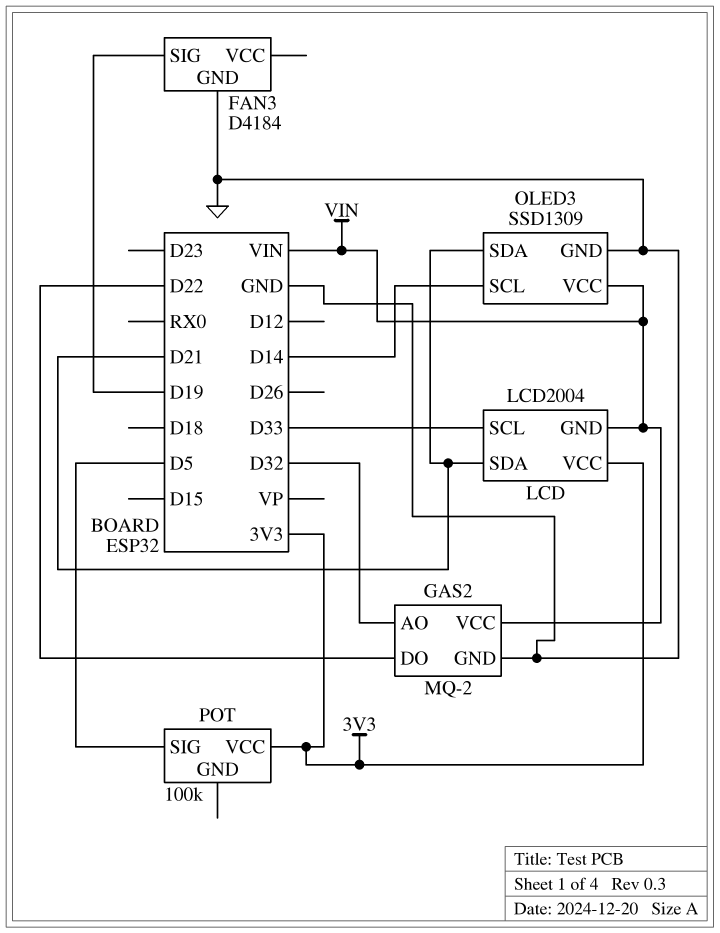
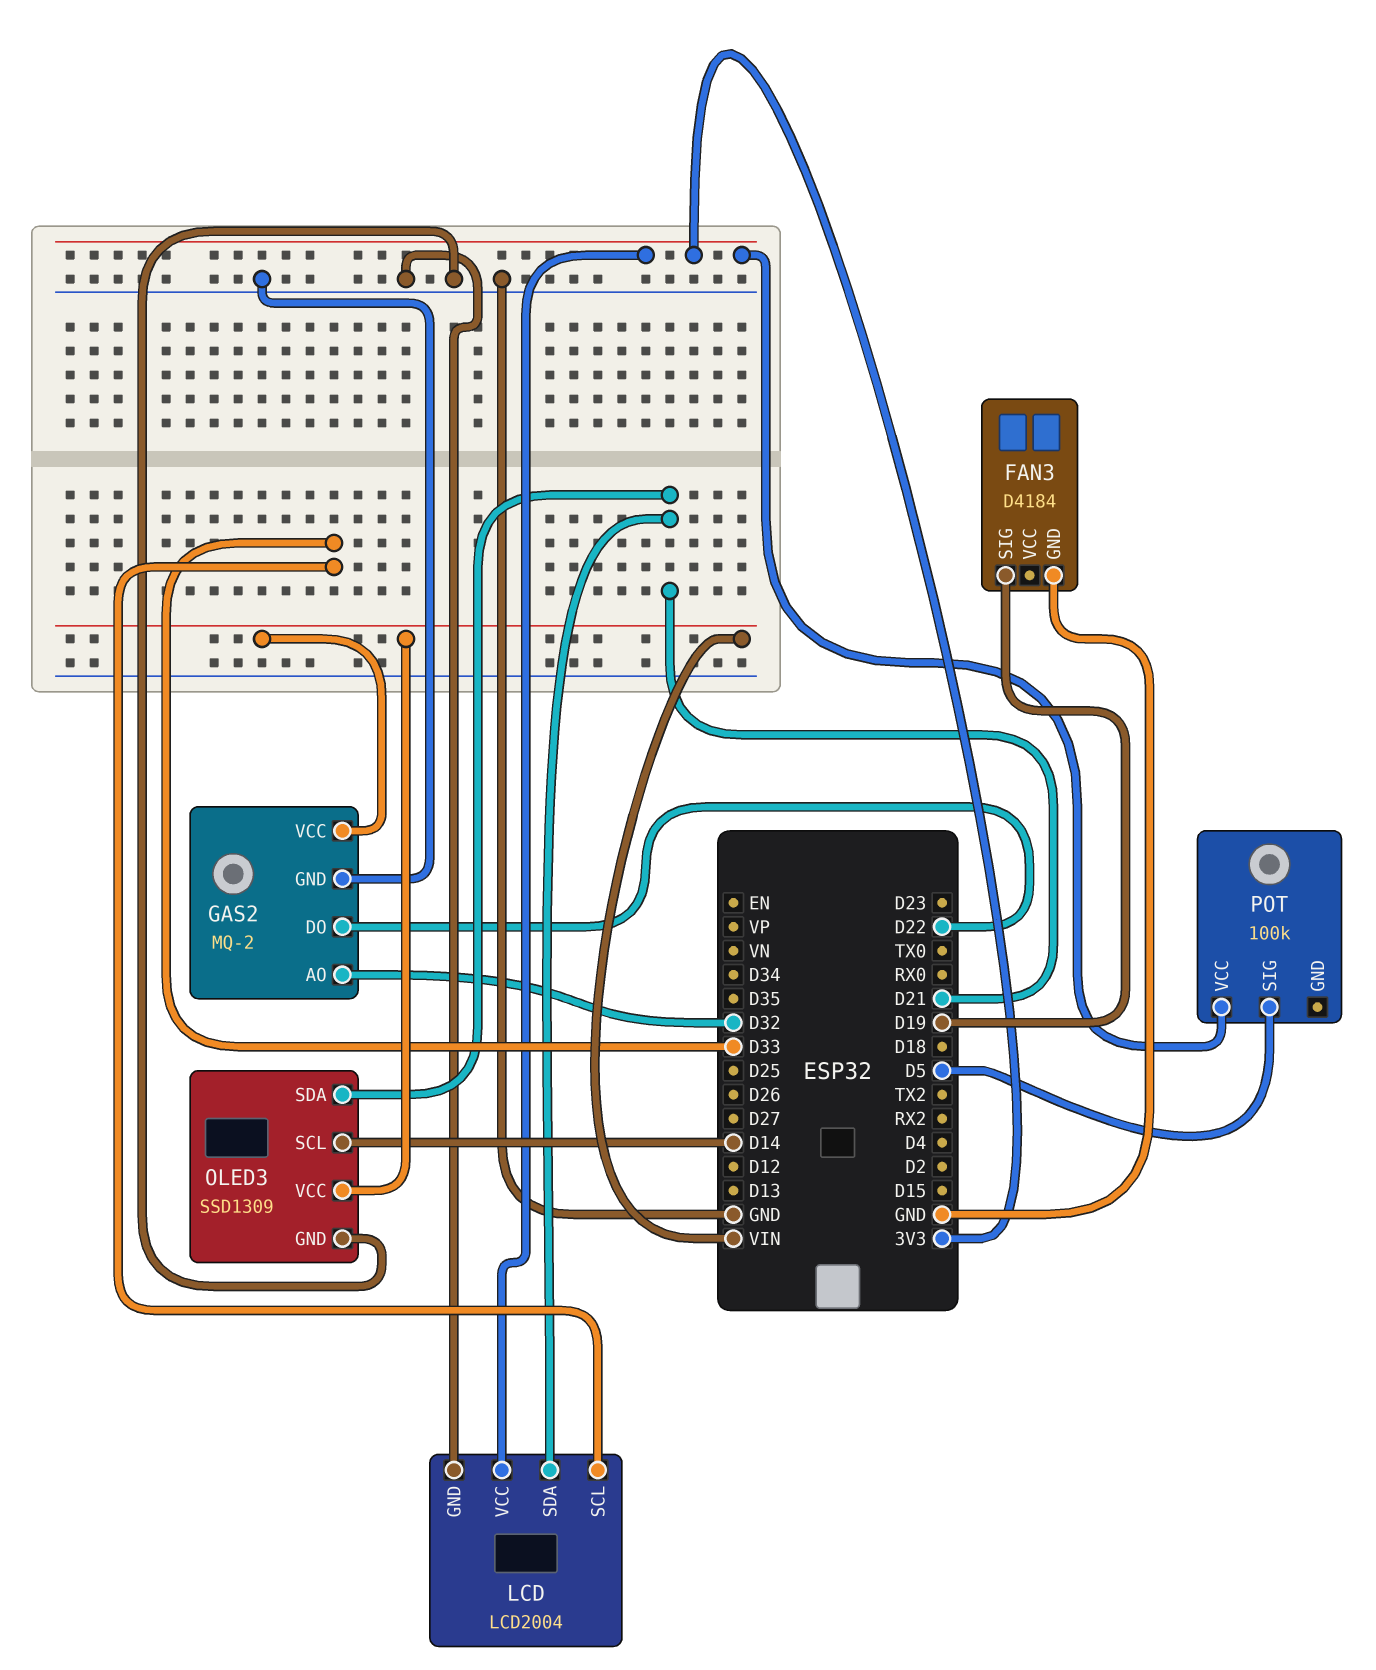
LCD pin GND: VIN -> GND

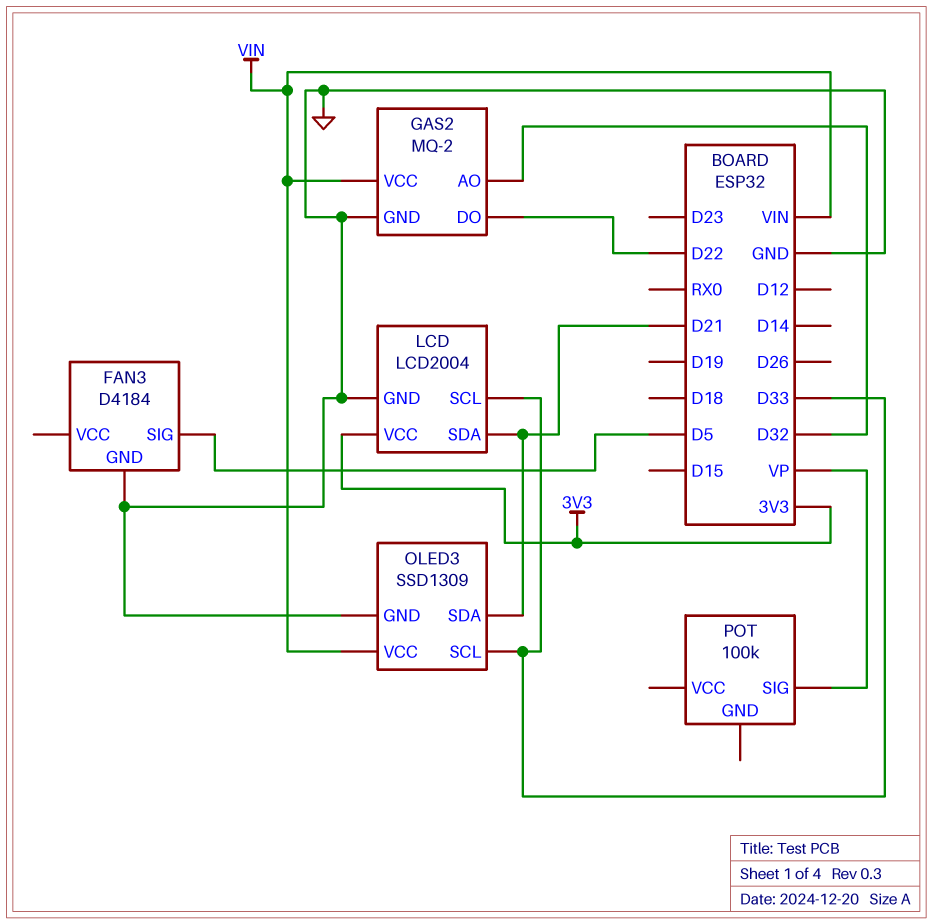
FAN3 pin SIG: D19 -> D5
OLED3 pin SCL: D14 -> D33
POT pin SIG: D5 -> VP
POT pin VCC: 3V3 -> none

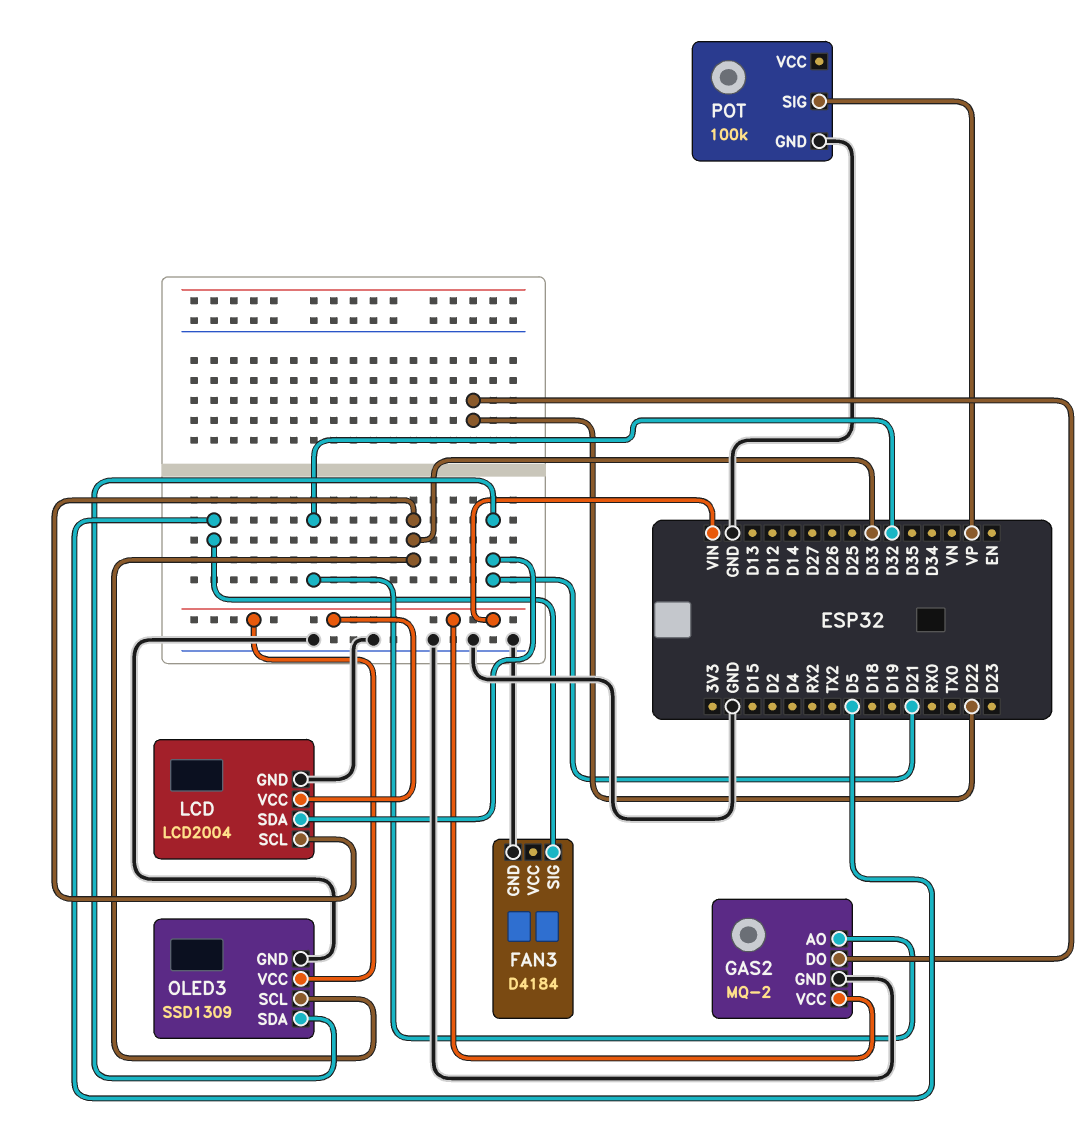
LCD pin VCC: 3V3 -> VIN
POT pin GND: none -> GND

